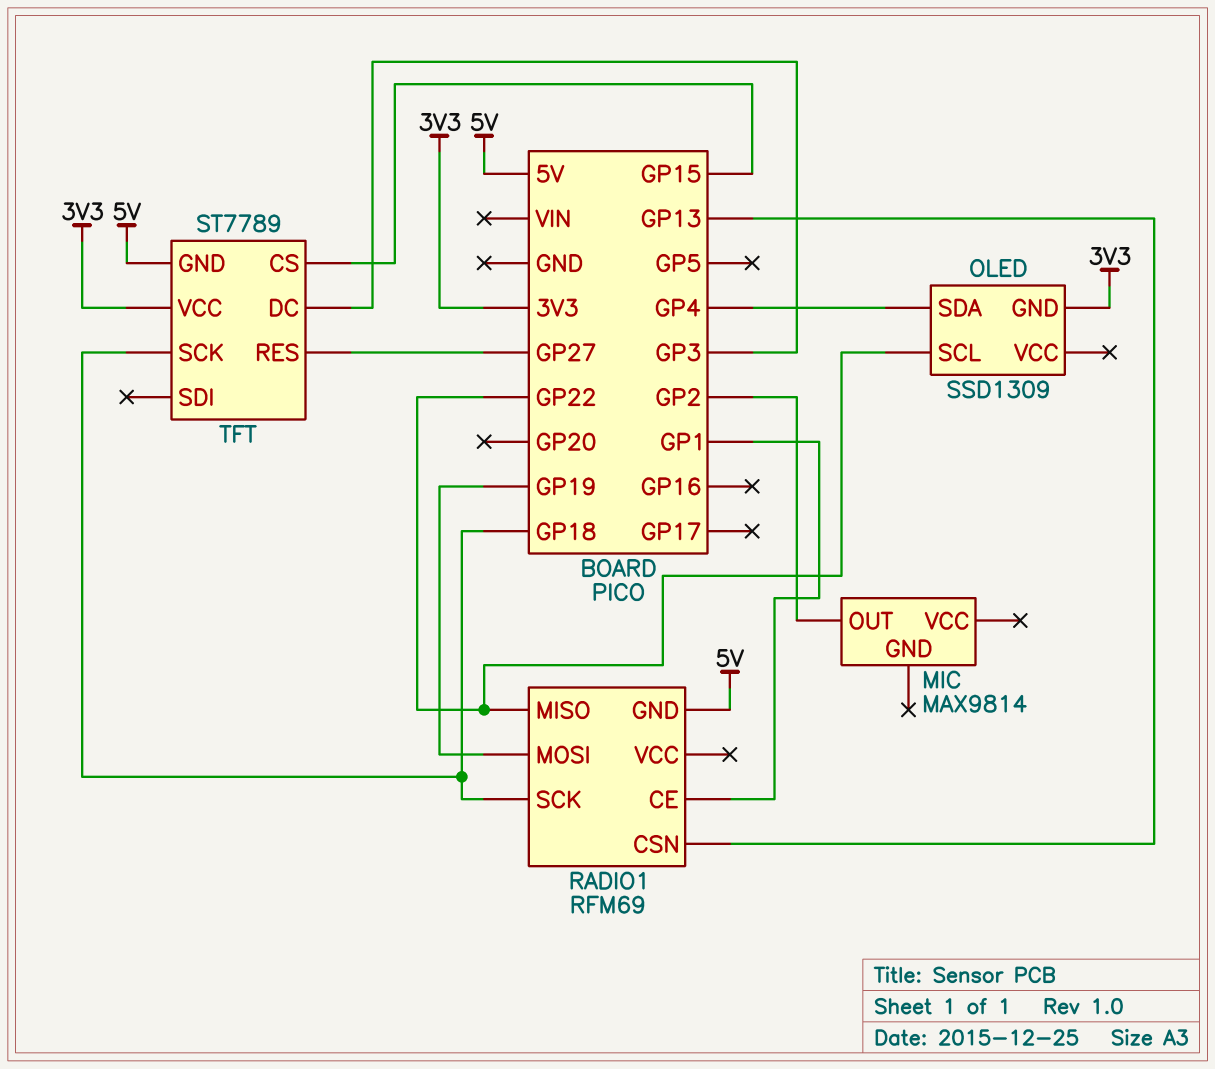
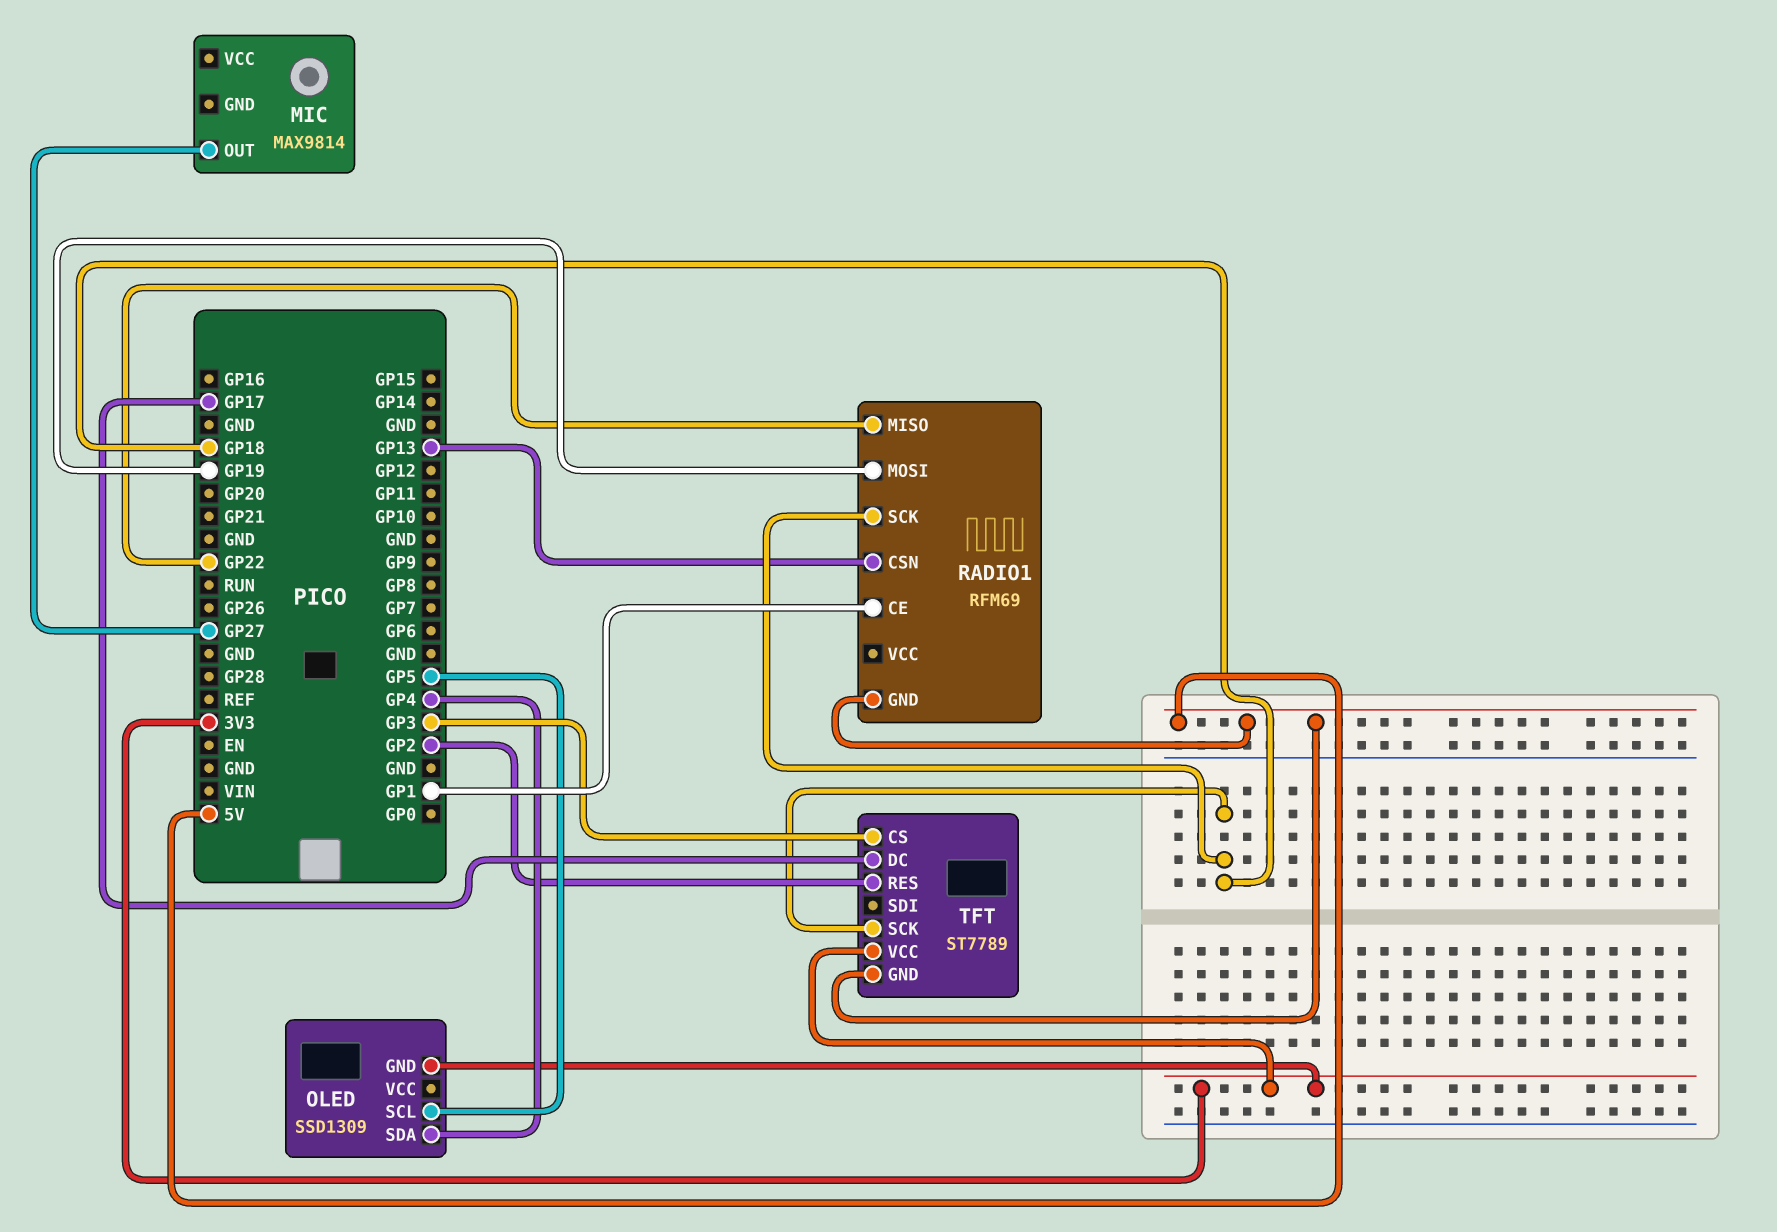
MIC pin OUT: GP2 -> GP27
OLED pin SCL: GP22 -> GP5
TFT pin CS: GP15 -> GP3
TFT pin DC: GP3 -> GP17
TFT pin RES: GP27 -> GP2

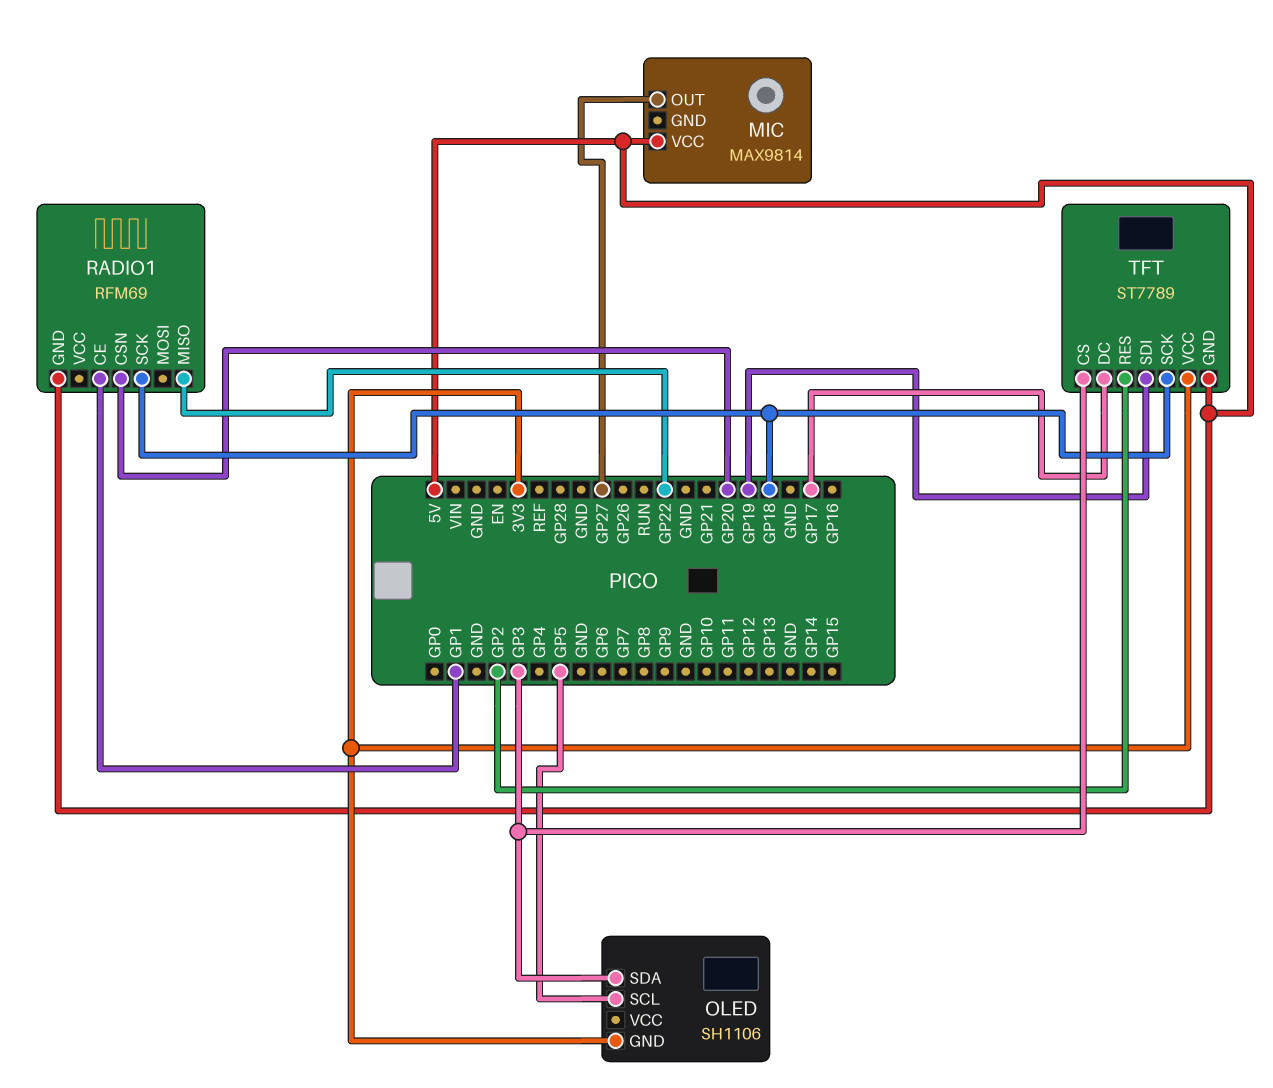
MIC pin VCC: none -> 5V
OLED: SSD1309 -> SH1106
OLED pin SDA: GP4 -> GP3
RADIO1 pin CSN: GP13 -> GP20
RADIO1 pin MOSI: GP19 -> none
TFT pin SDI: none -> GP19

